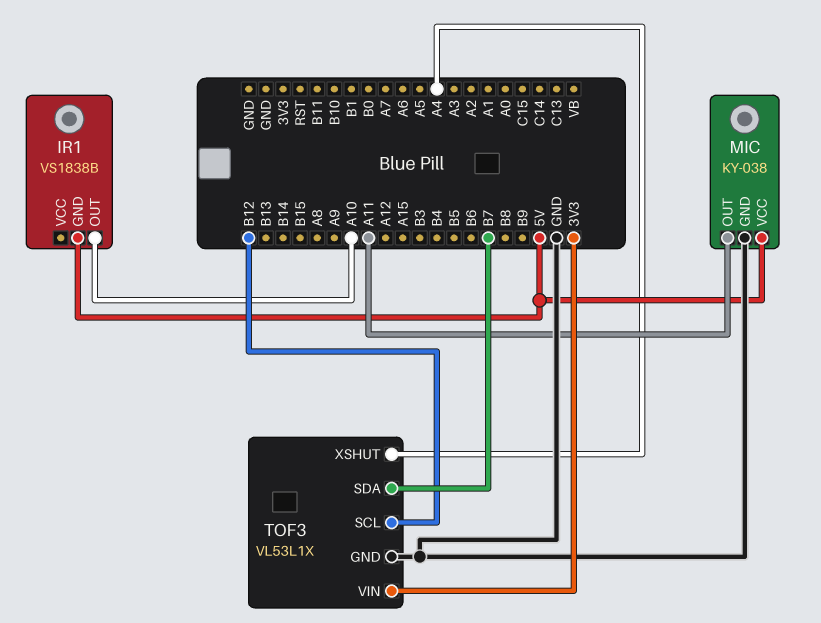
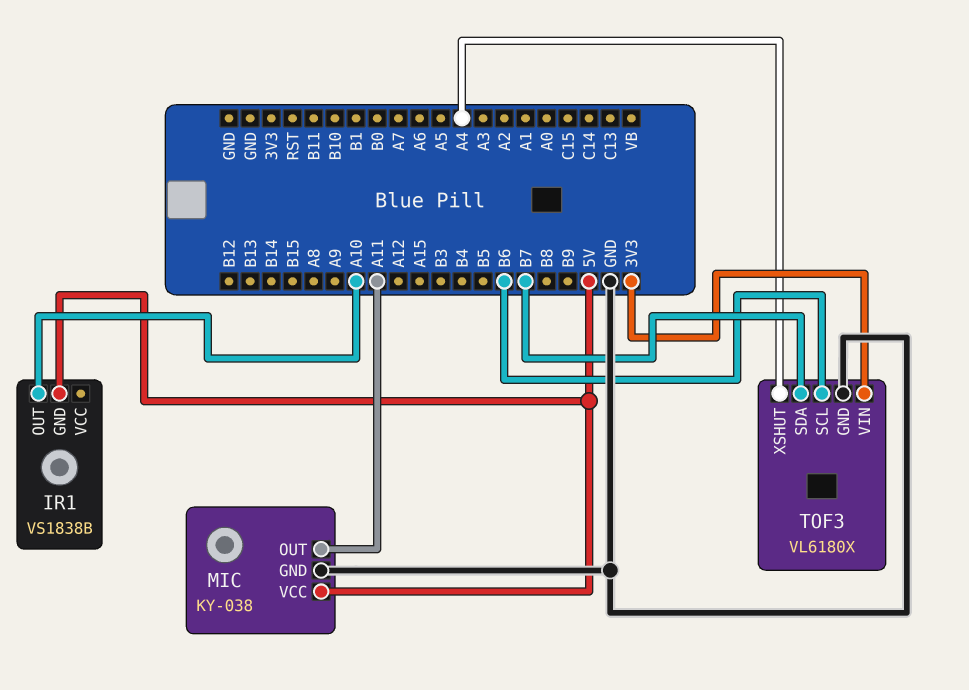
TOF3: VL53L1X -> VL6180X
TOF3 pin SCL: B12 -> B6

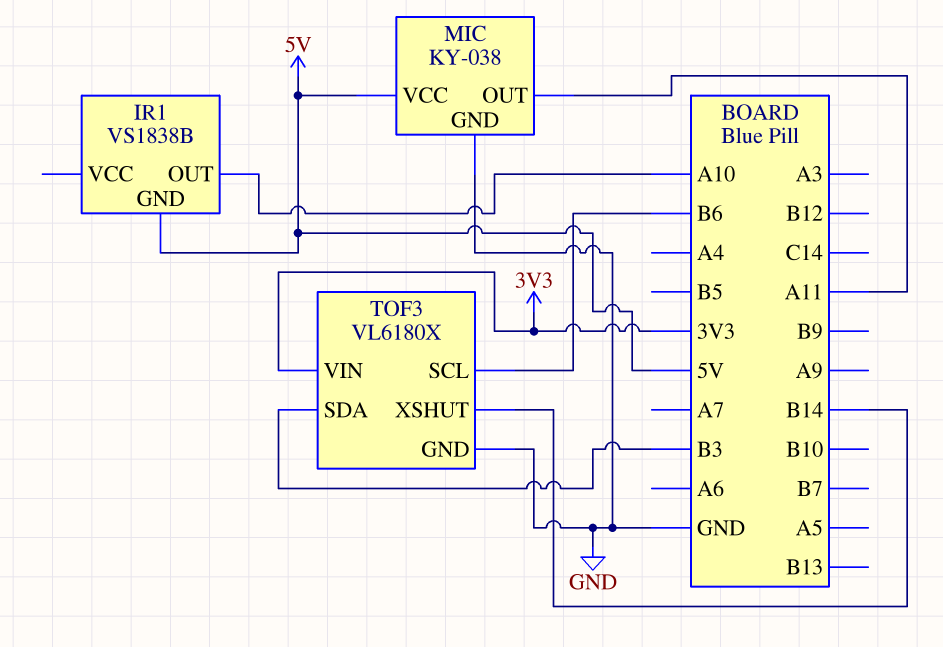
TOF3 pin SDA: B7 -> B3
TOF3 pin XSHUT: A4 -> B14

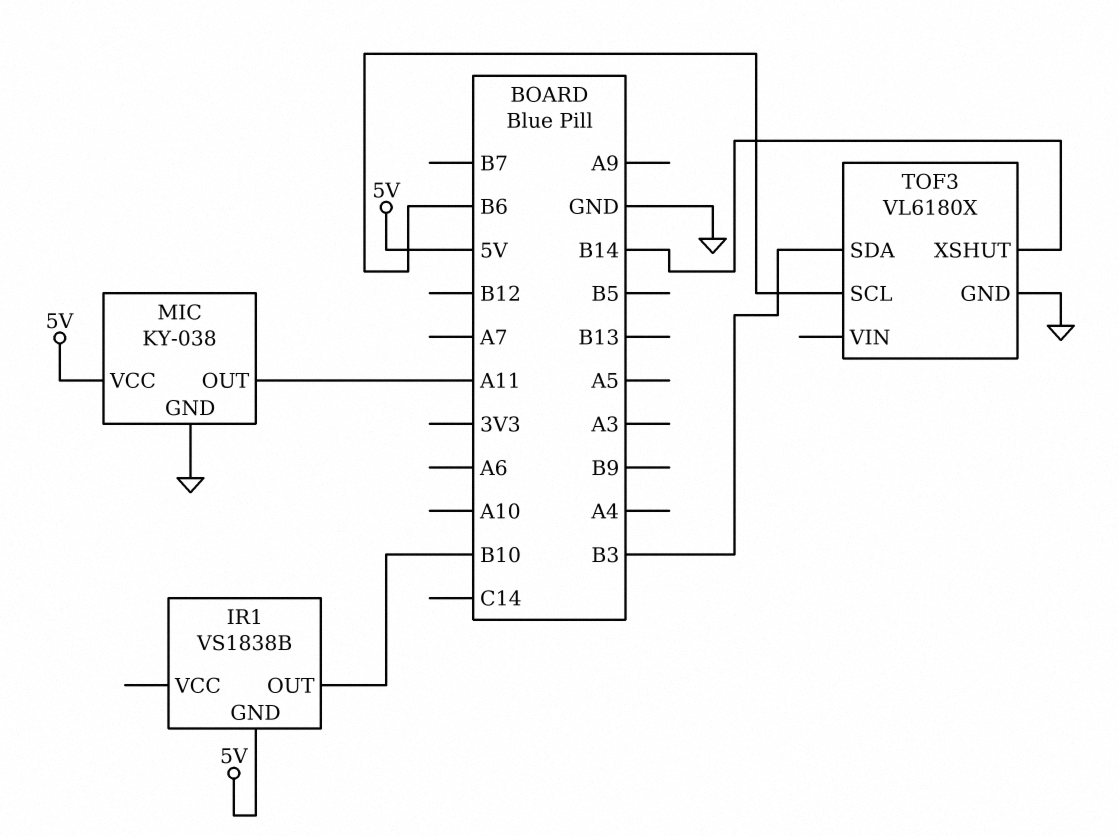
IR1 pin OUT: A10 -> B10
TOF3 pin VIN: 3V3 -> none

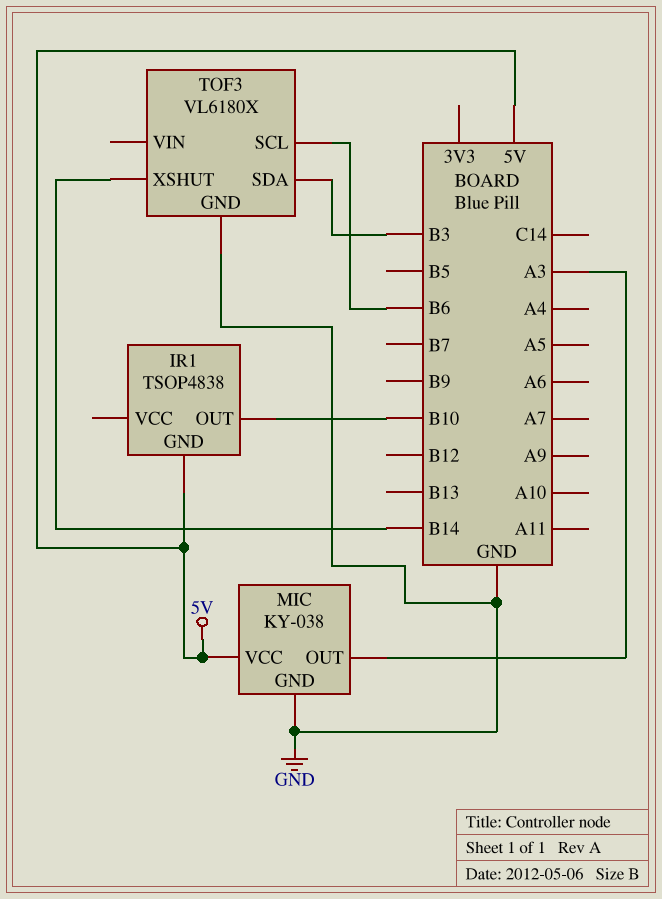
IR1: VS1838B -> TSOP4838
MIC pin OUT: A11 -> A3

